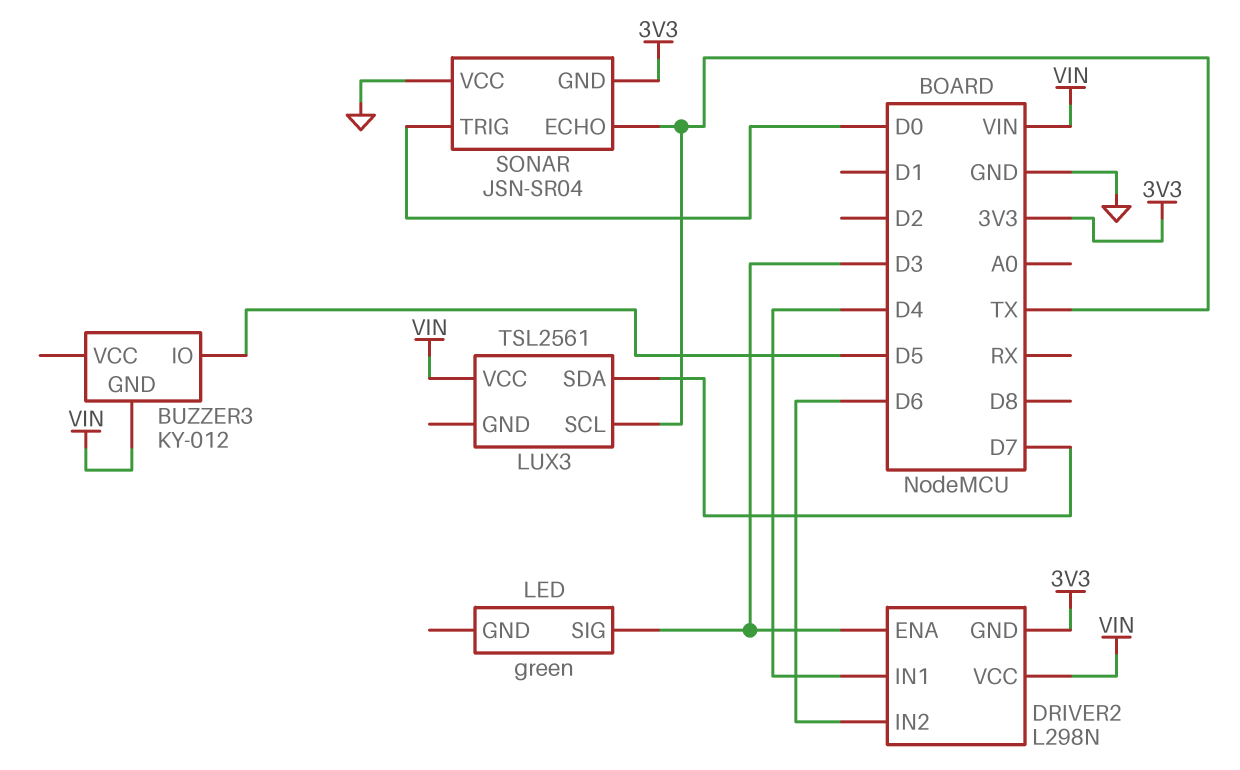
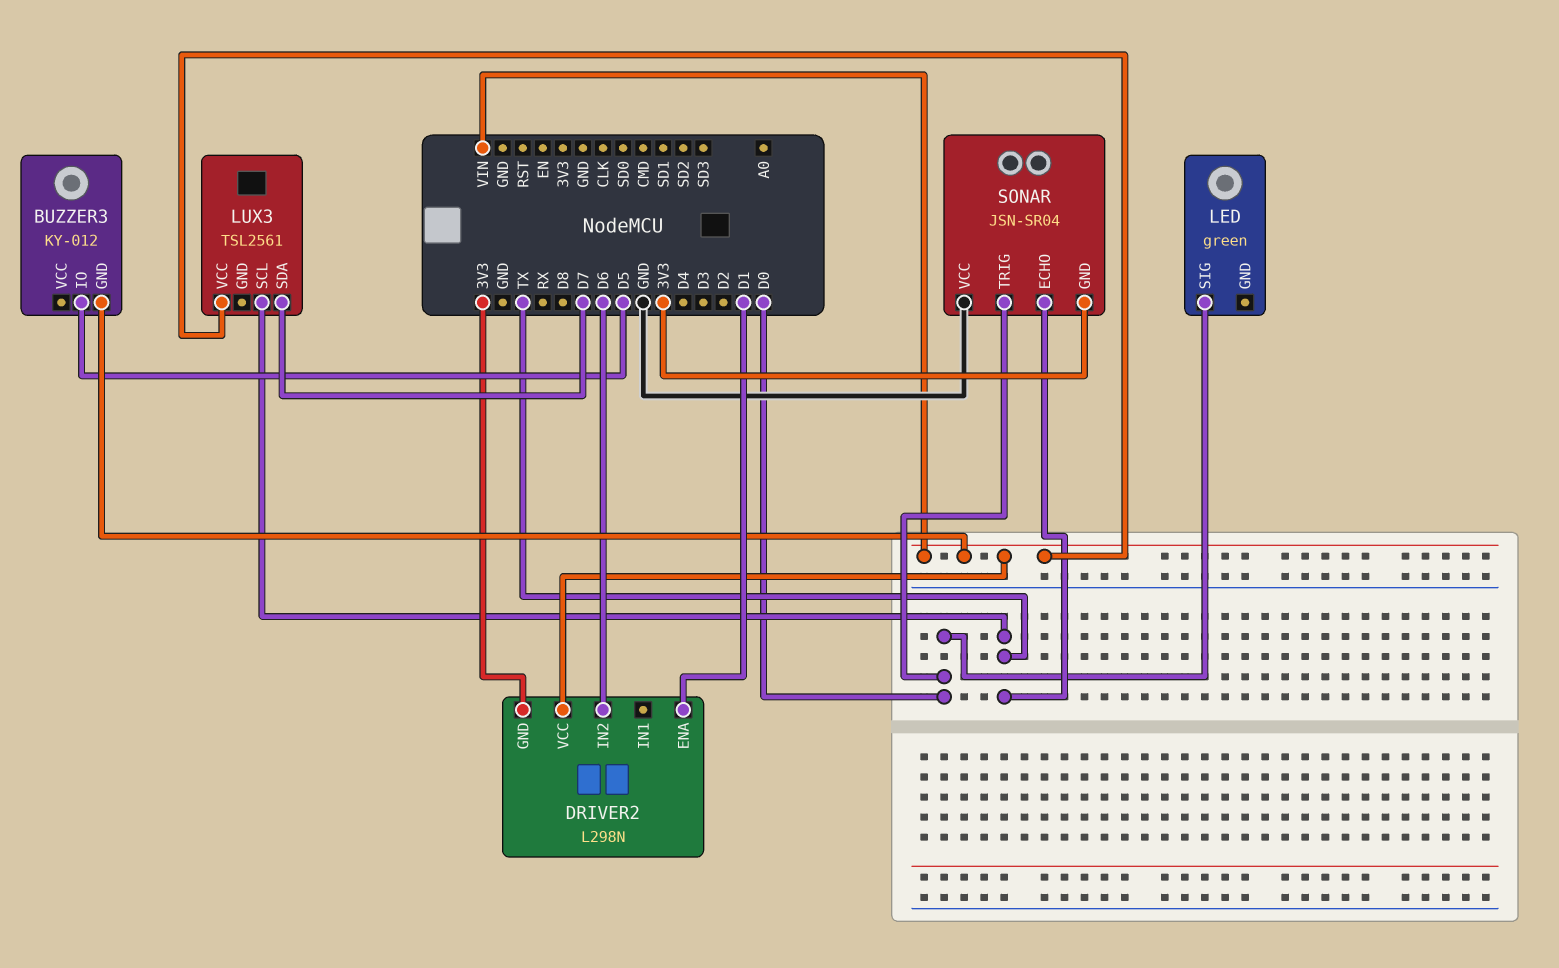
DRIVER2 pin ENA: D3 -> D1
DRIVER2 pin IN1: D4 -> none
LED pin SIG: D3 -> D0

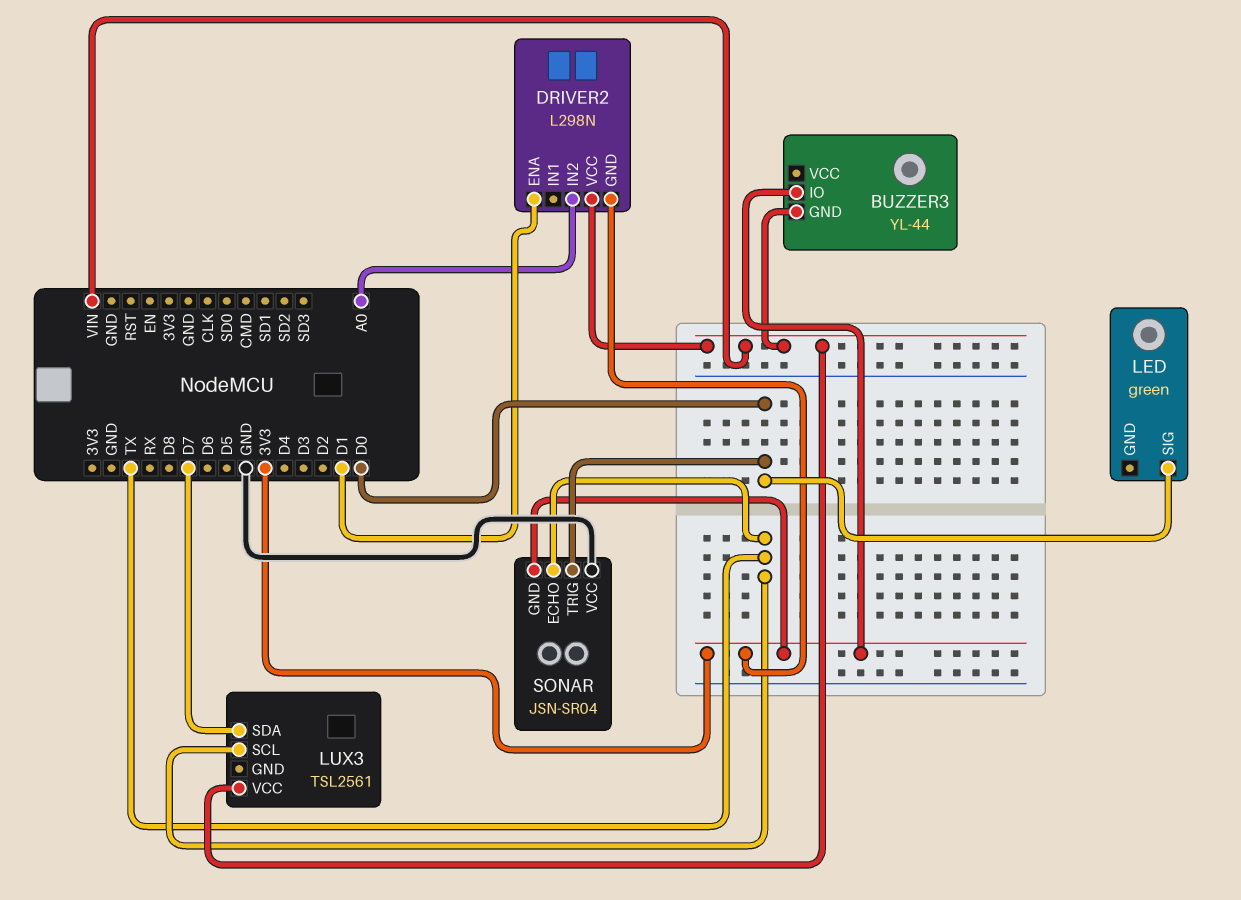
BUZZER3: KY-012 -> YL-44
BUZZER3 pin IO: D5 -> 3V3
DRIVER2 pin IN2: D6 -> A0

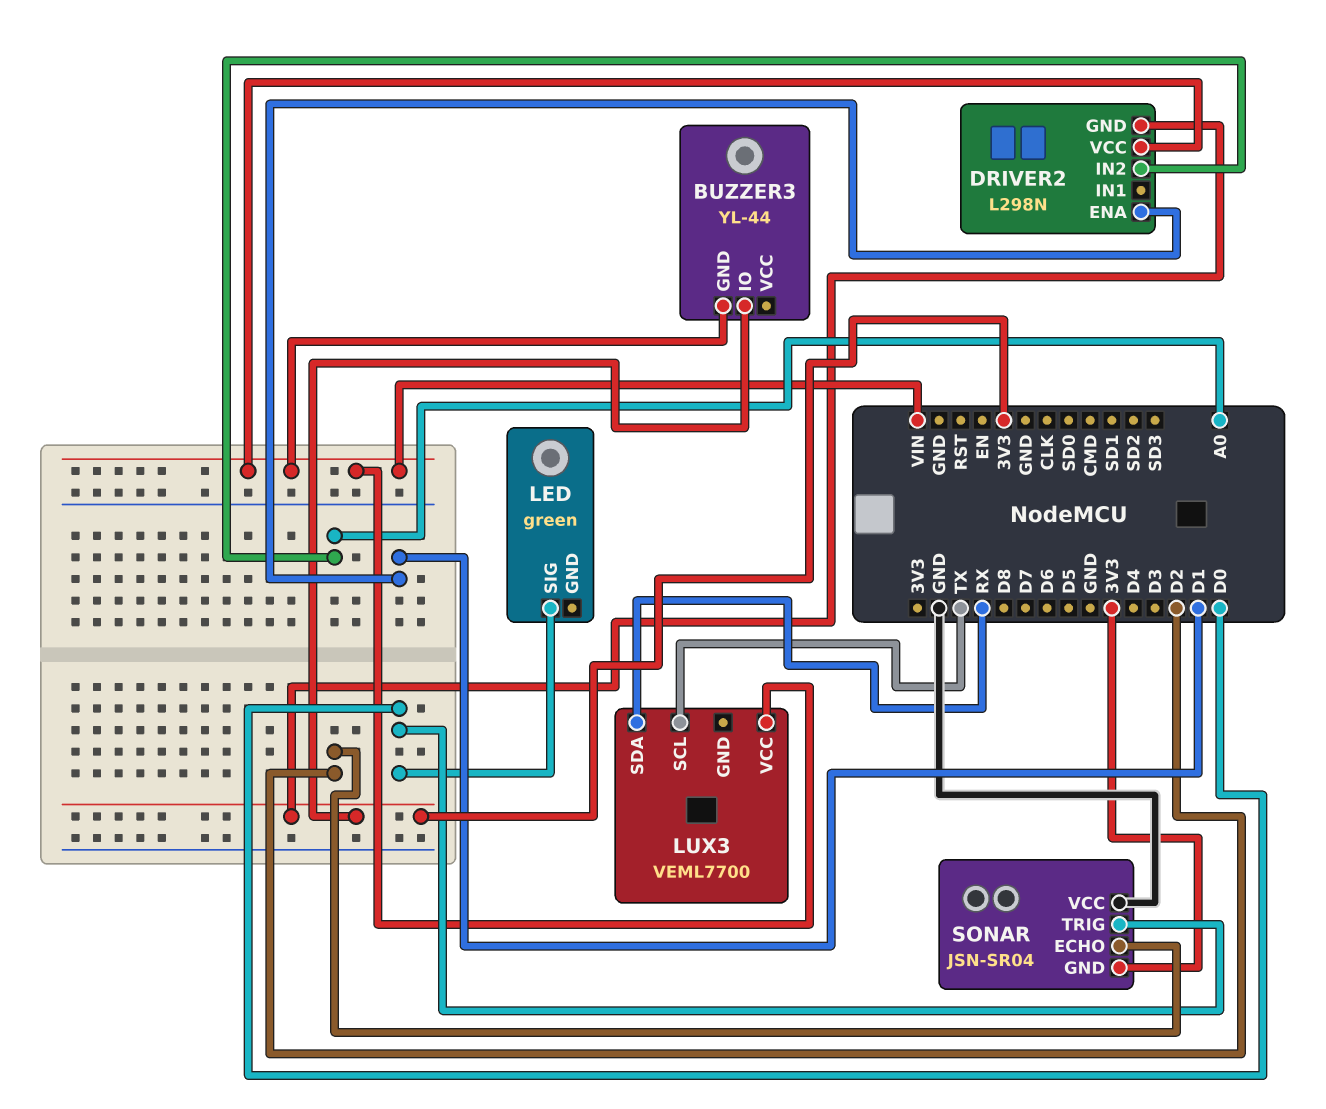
LUX3: TSL2561 -> VEML7700
LUX3 pin SDA: D7 -> RX
SONAR pin ECHO: TX -> D2

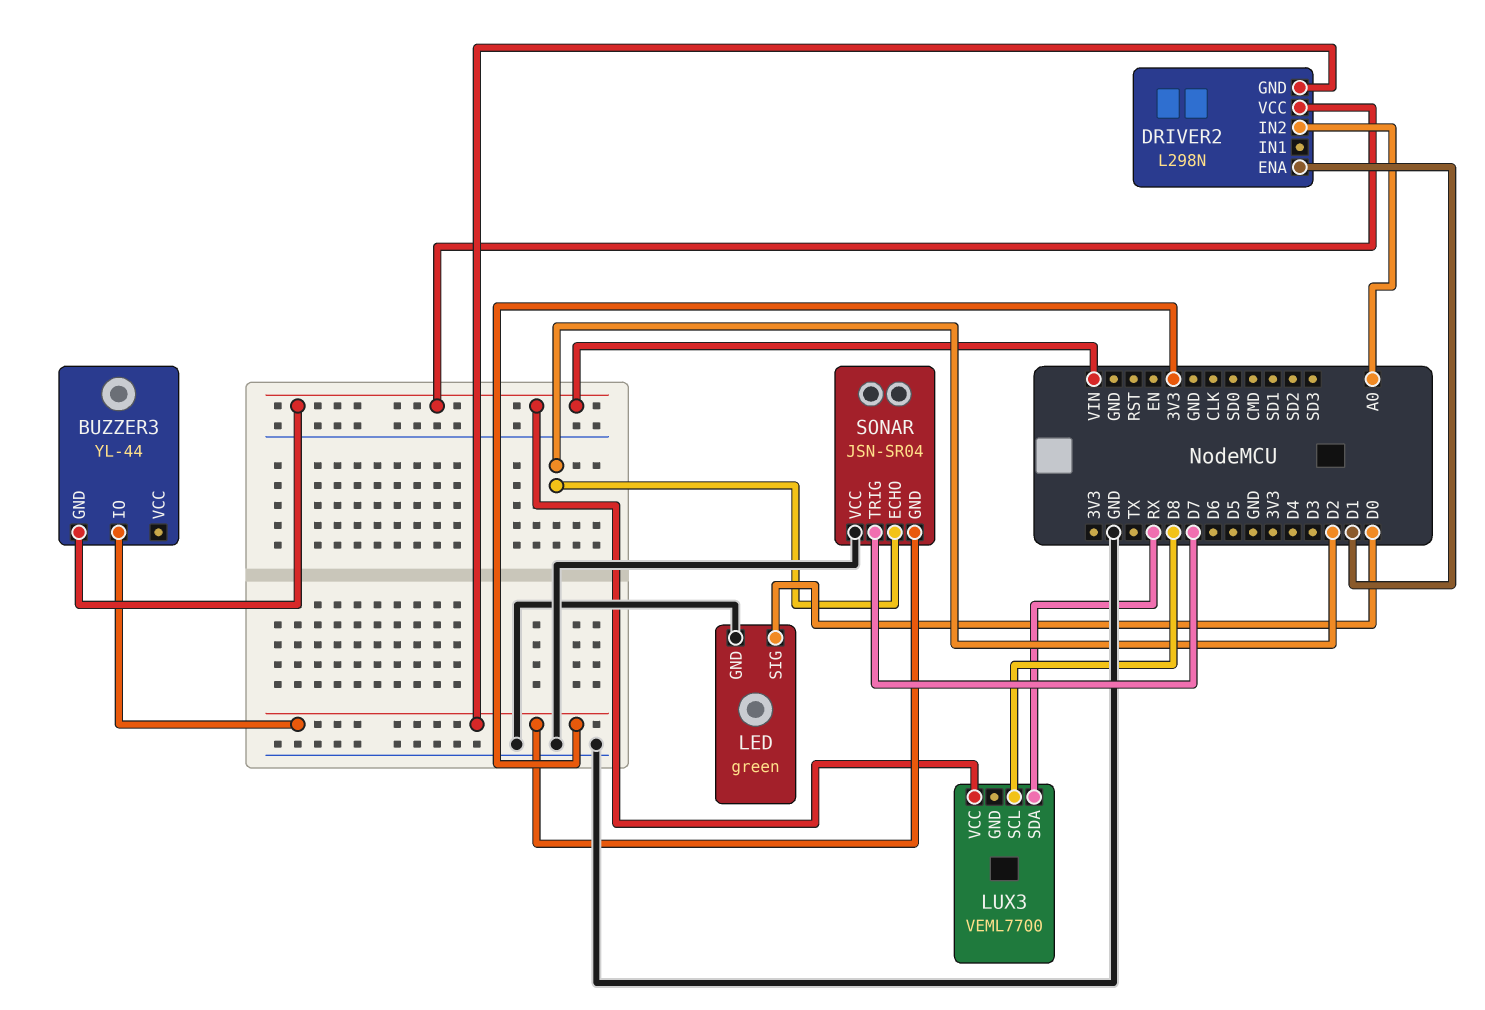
LED pin GND: none -> GND
LUX3 pin SCL: TX -> D8
SONAR pin TRIG: D0 -> D7

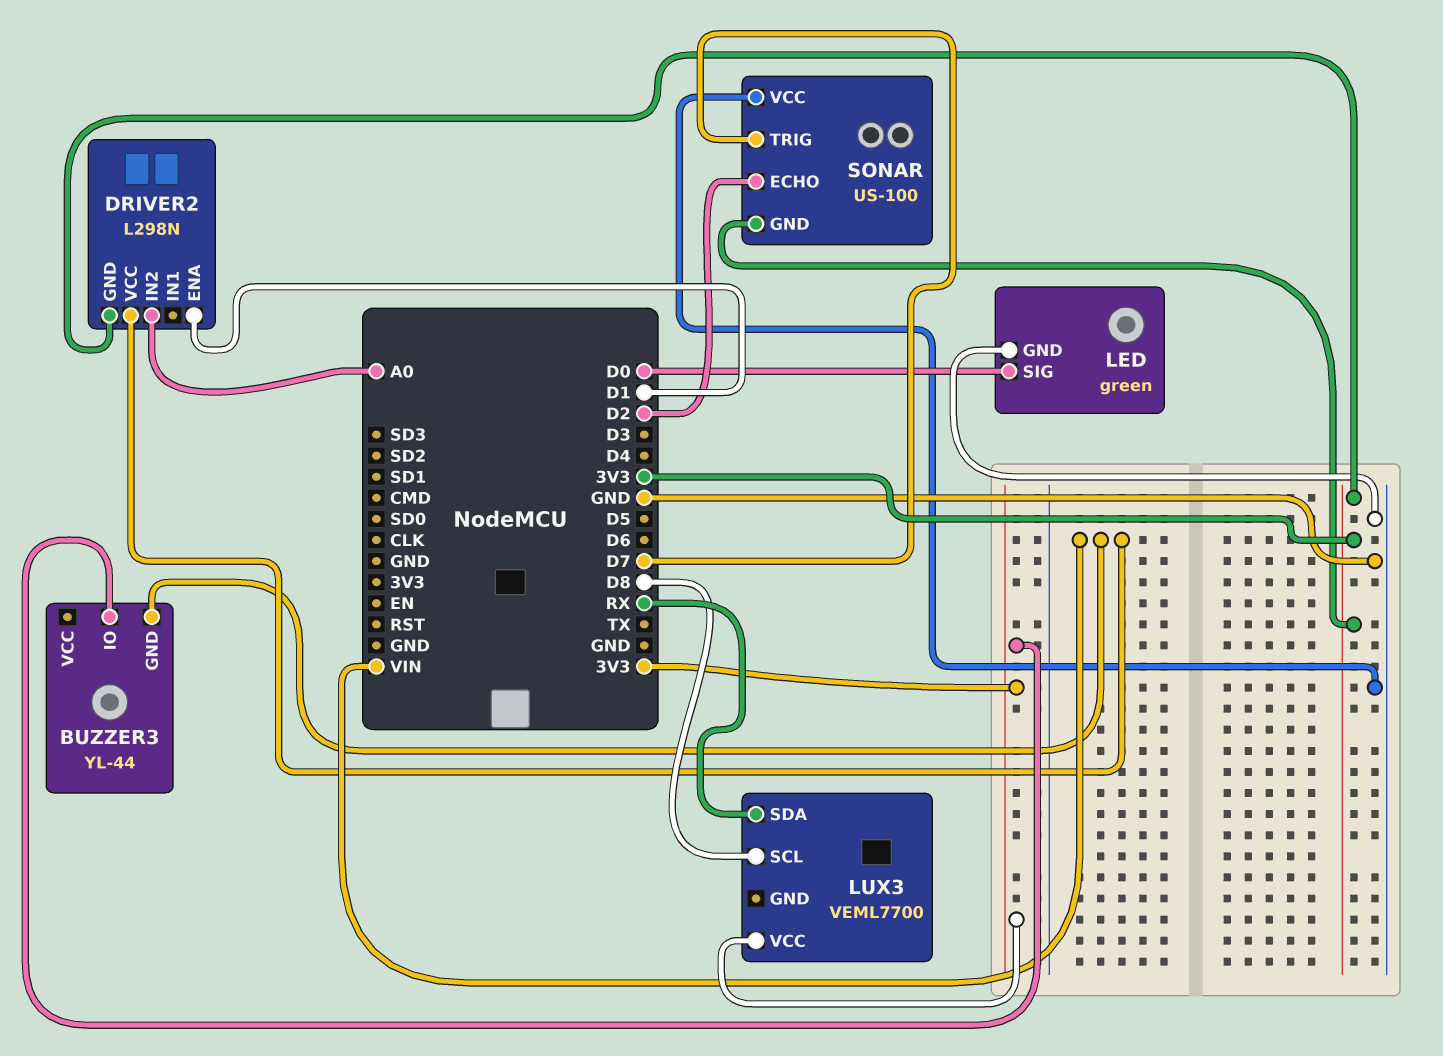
LUX3 pin VCC: VIN -> 3V3
SONAR: JSN-SR04 -> US-100

